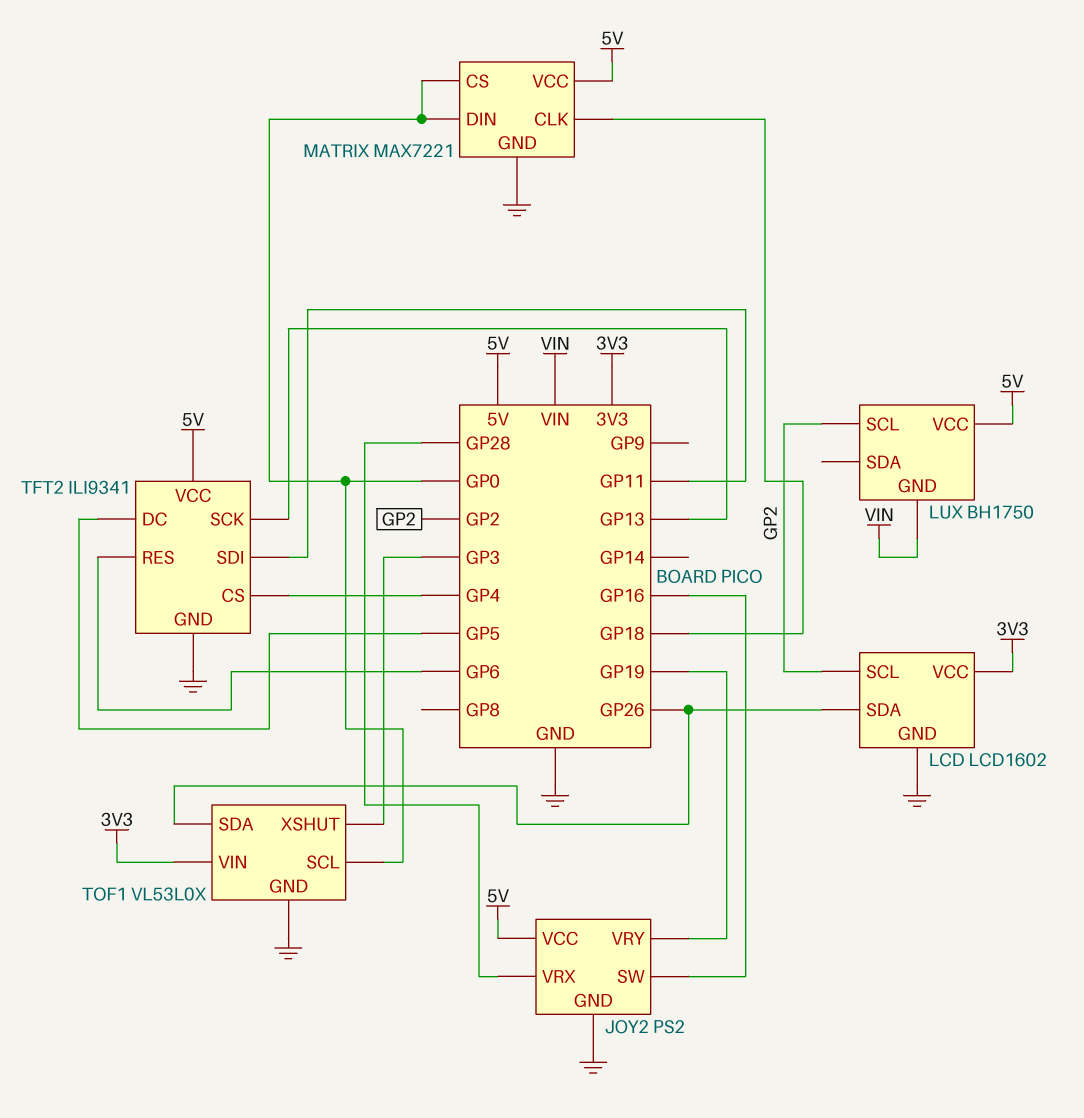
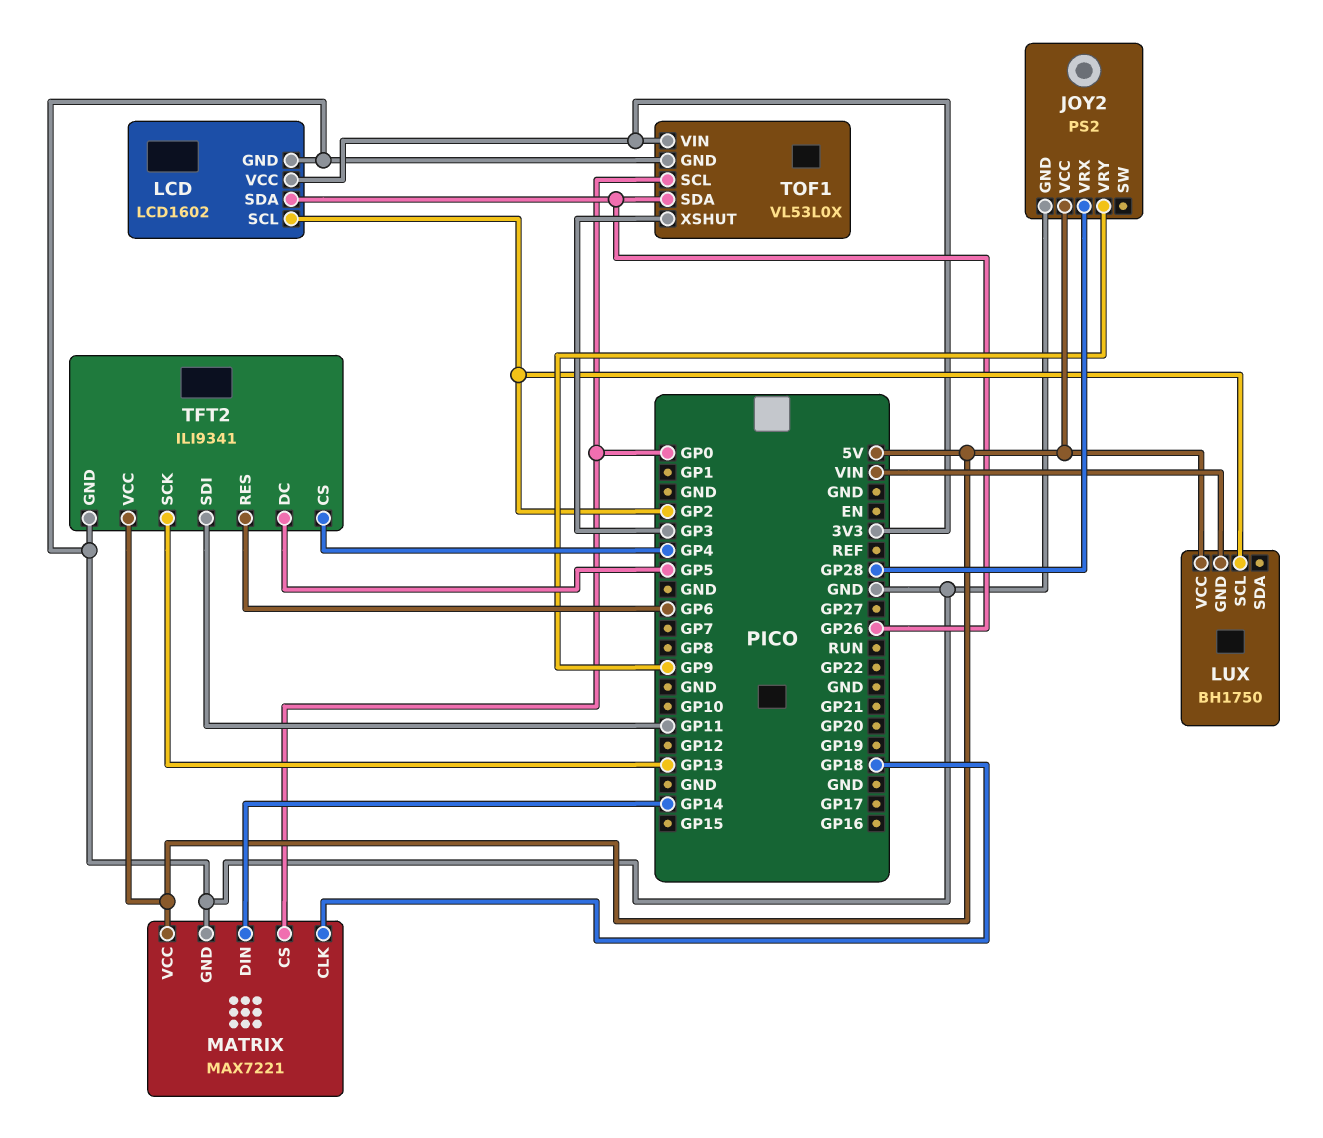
JOY2 pin SW: GP16 -> none
JOY2 pin VRY: GP19 -> GP9
MATRIX pin DIN: GP0 -> GP14

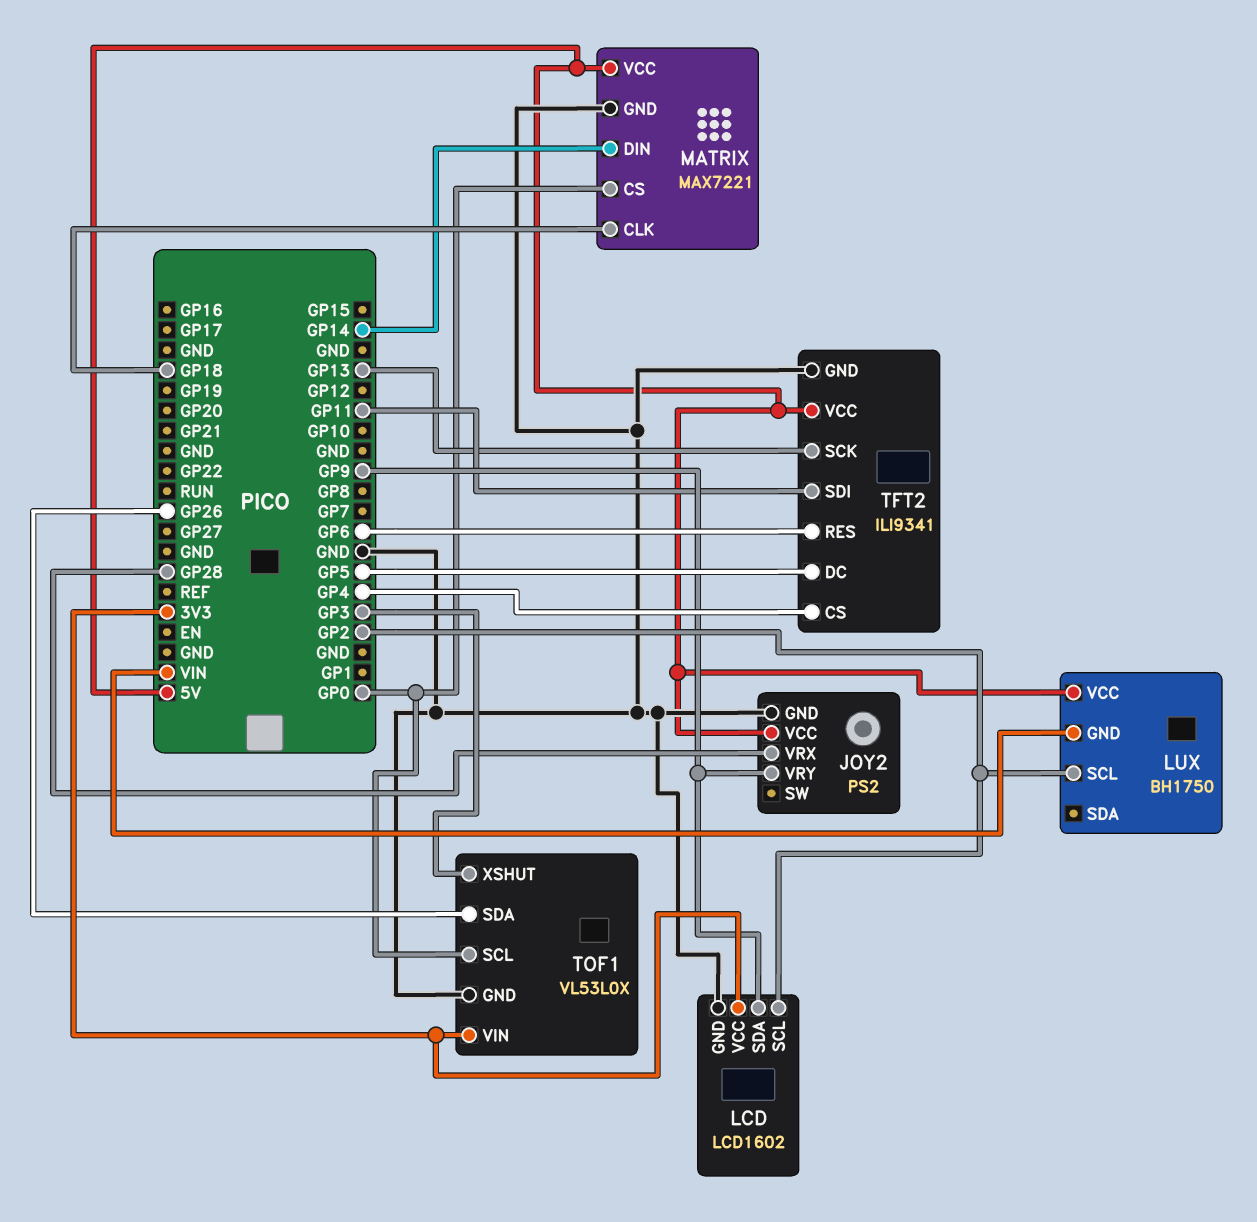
LCD pin SDA: GP26 -> GP9

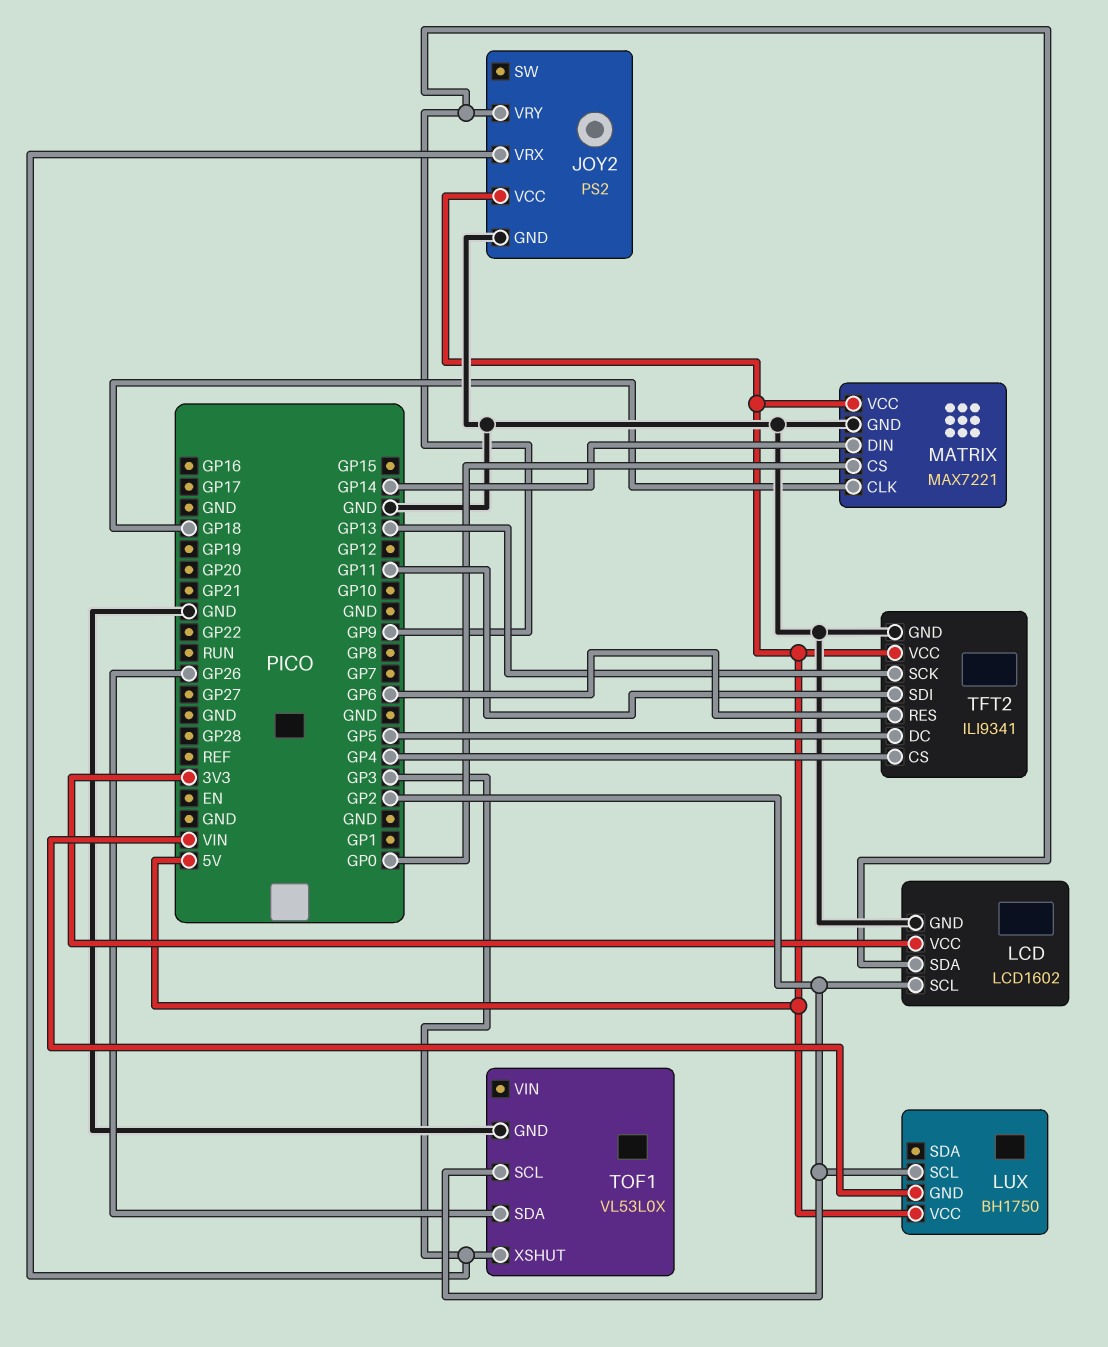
JOY2 pin VRX: GP28 -> GP3
TOF1 pin SCL: GP0 -> GP2
TOF1 pin VIN: 3V3 -> none

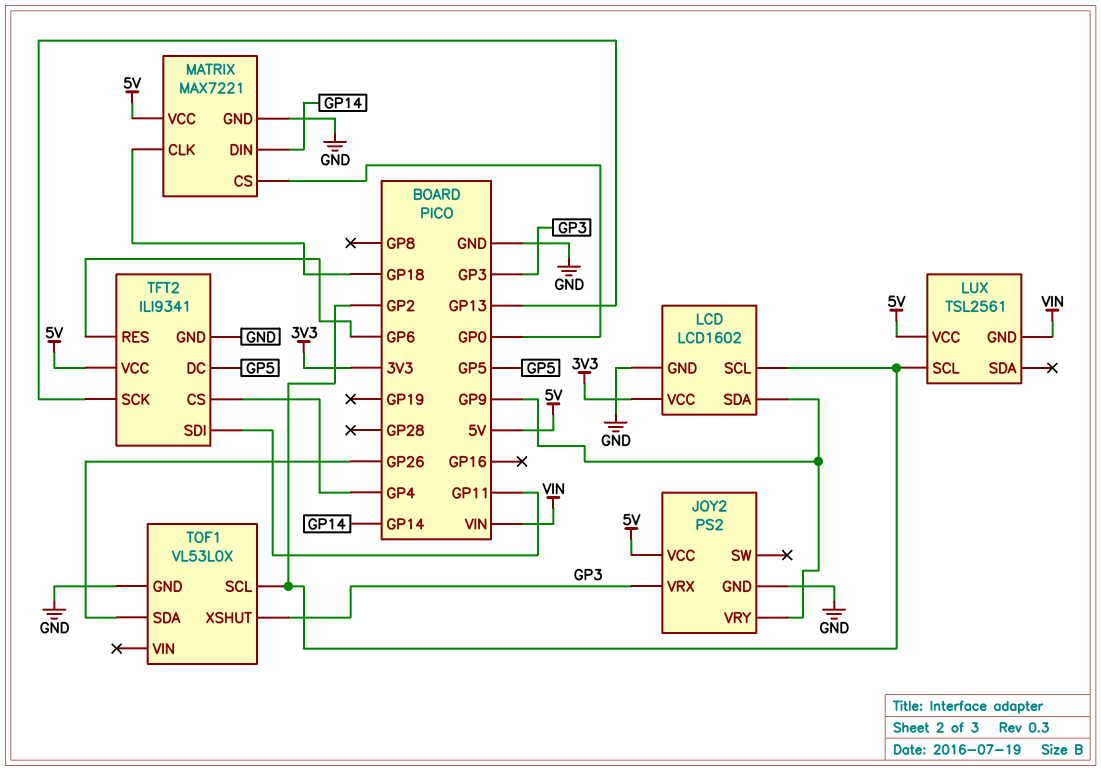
LUX: BH1750 -> TSL2561

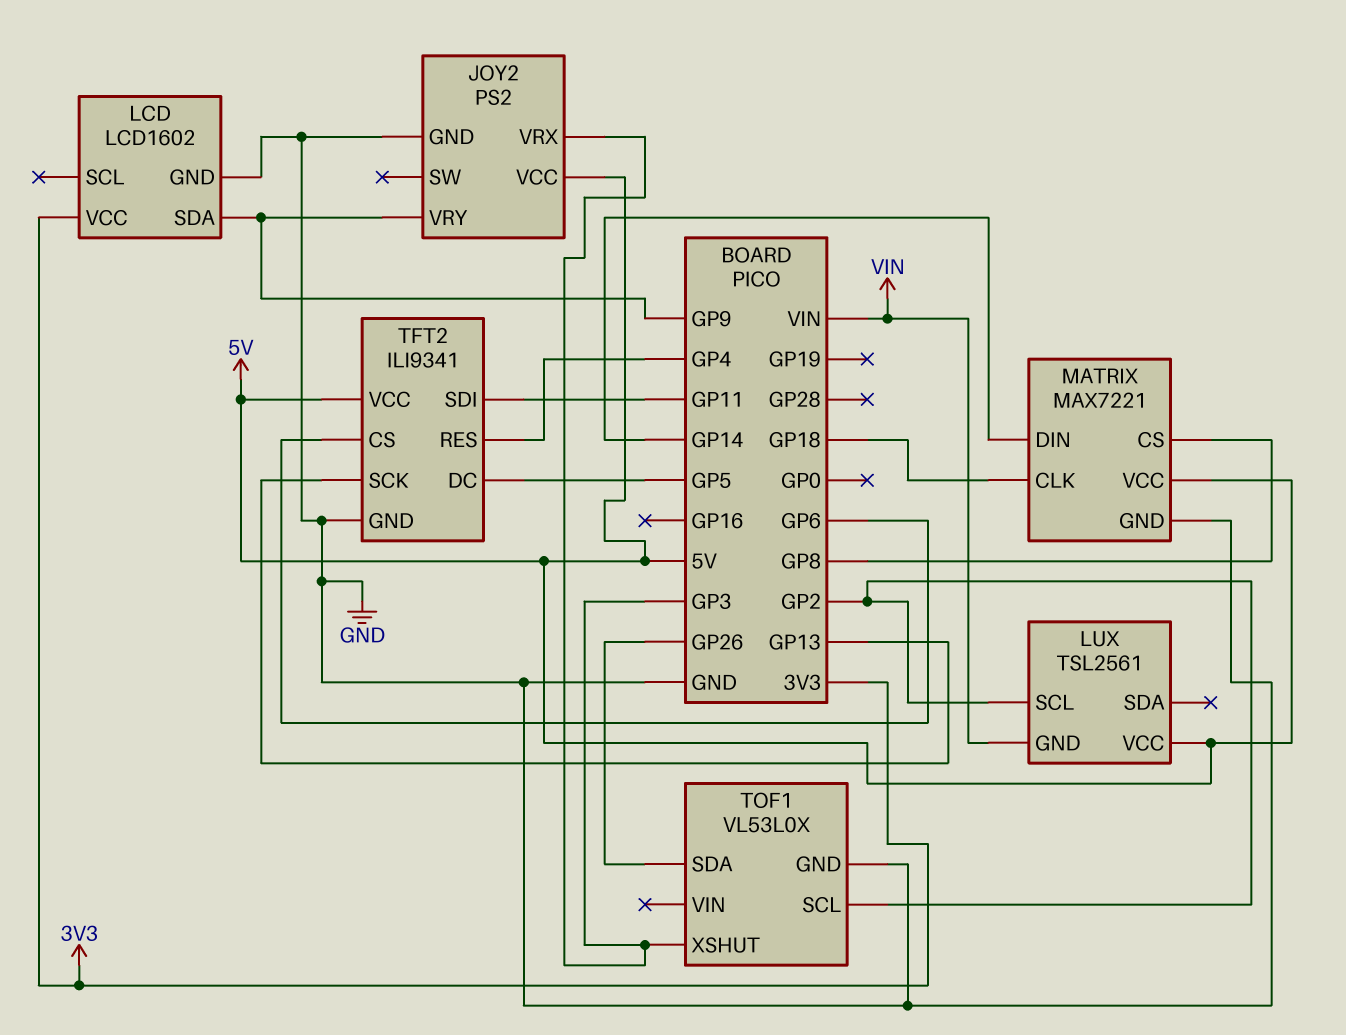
LCD pin SCL: GP2 -> none
MATRIX pin CS: GP0 -> GP8
TFT2 pin CS: GP4 -> GP6
TFT2 pin RES: GP6 -> GP4

